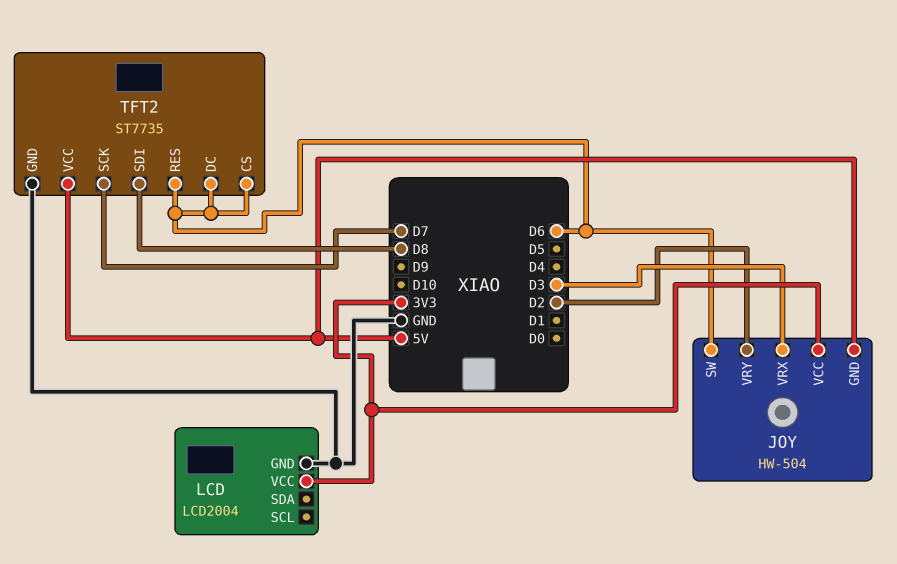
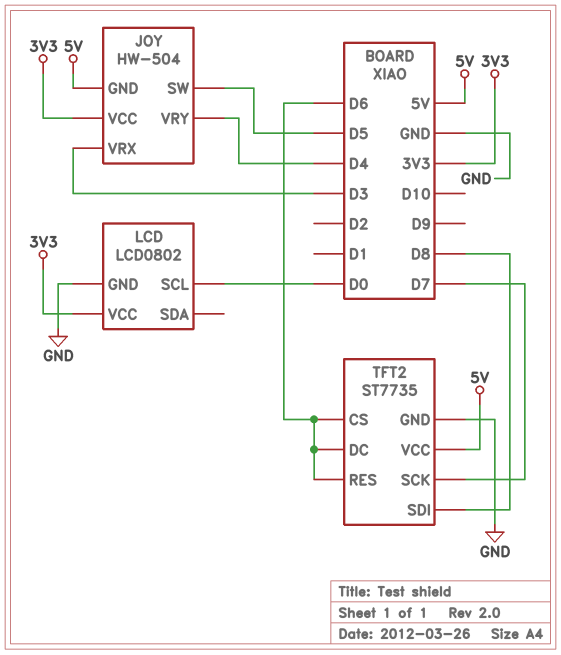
JOY pin SW: D6 -> D5
JOY pin VRY: D2 -> D4
LCD: LCD2004 -> LCD0802
LCD pin SCL: none -> D0

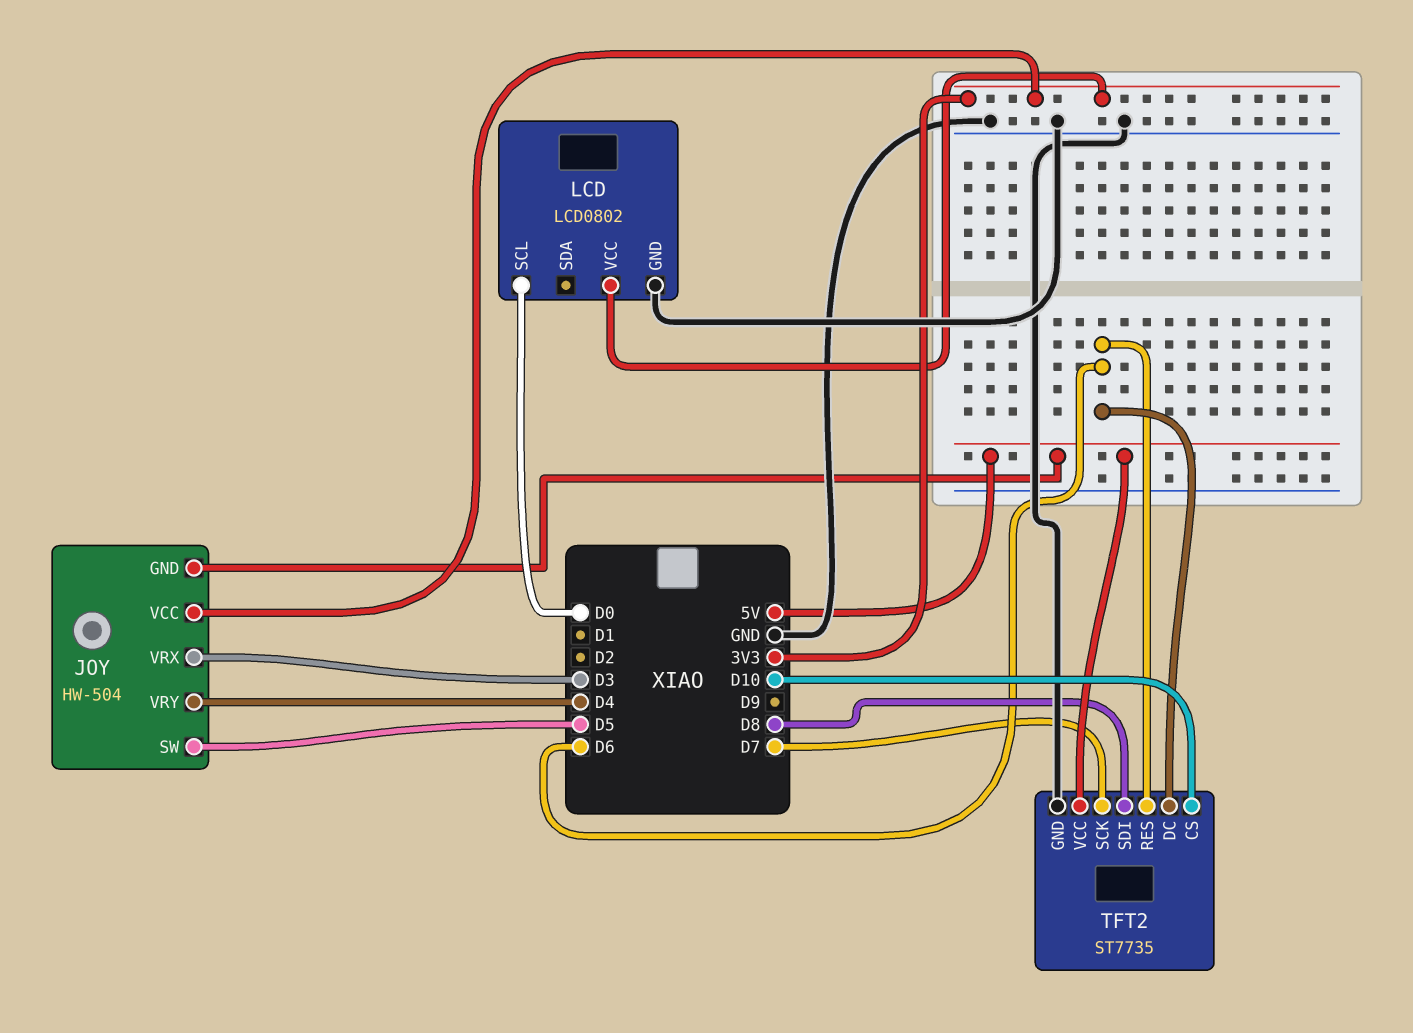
TFT2 pin CS: D6 -> D10

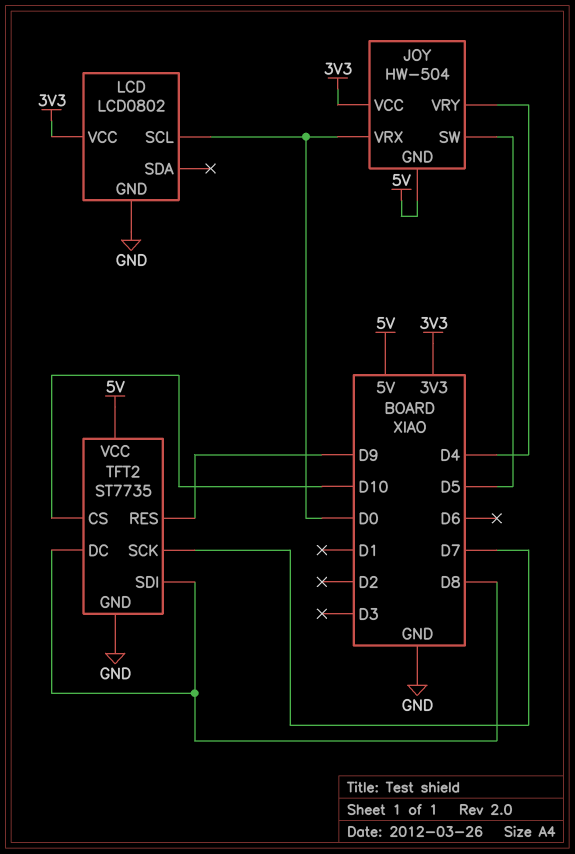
JOY pin VRX: D3 -> D0
TFT2 pin DC: D6 -> D8
TFT2 pin RES: D6 -> D9

